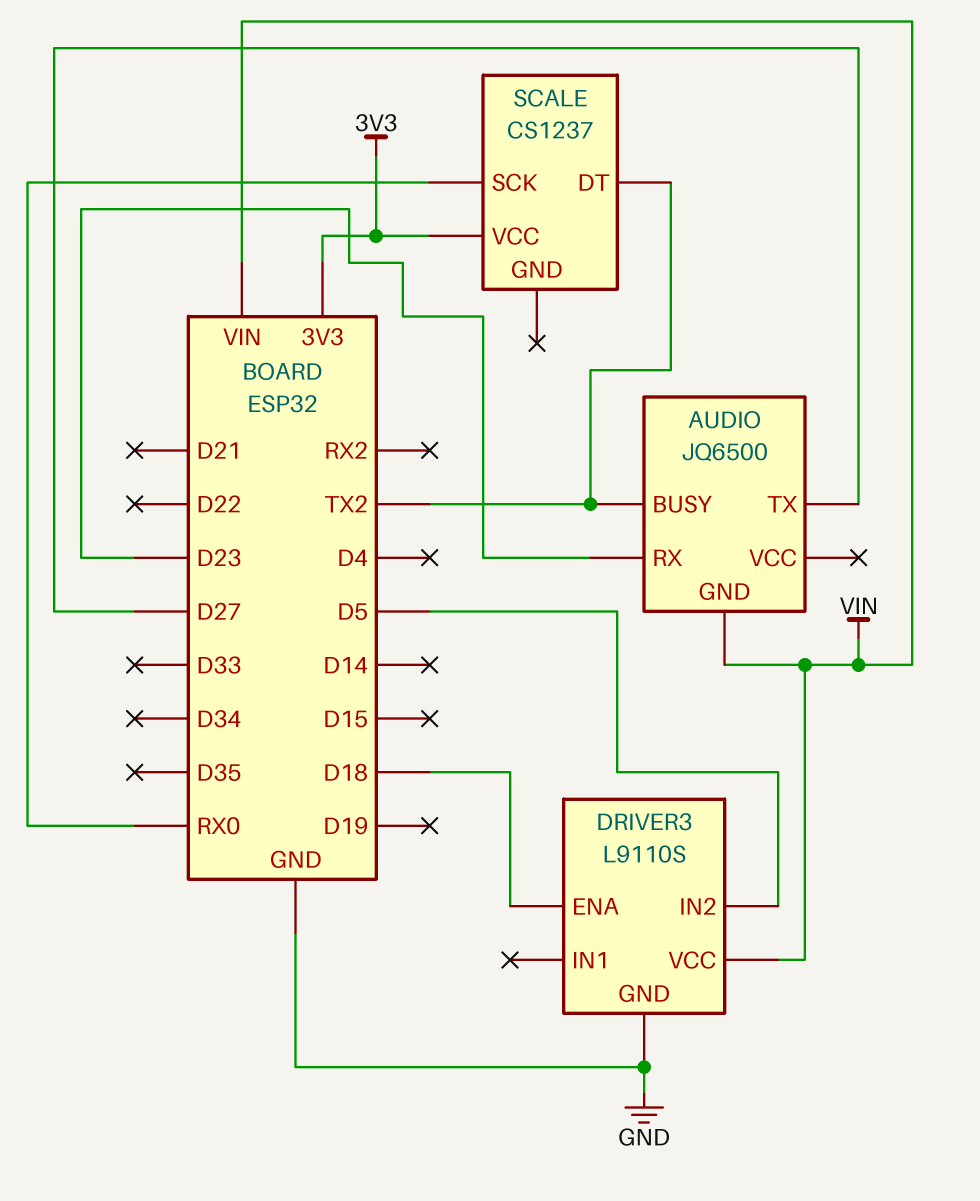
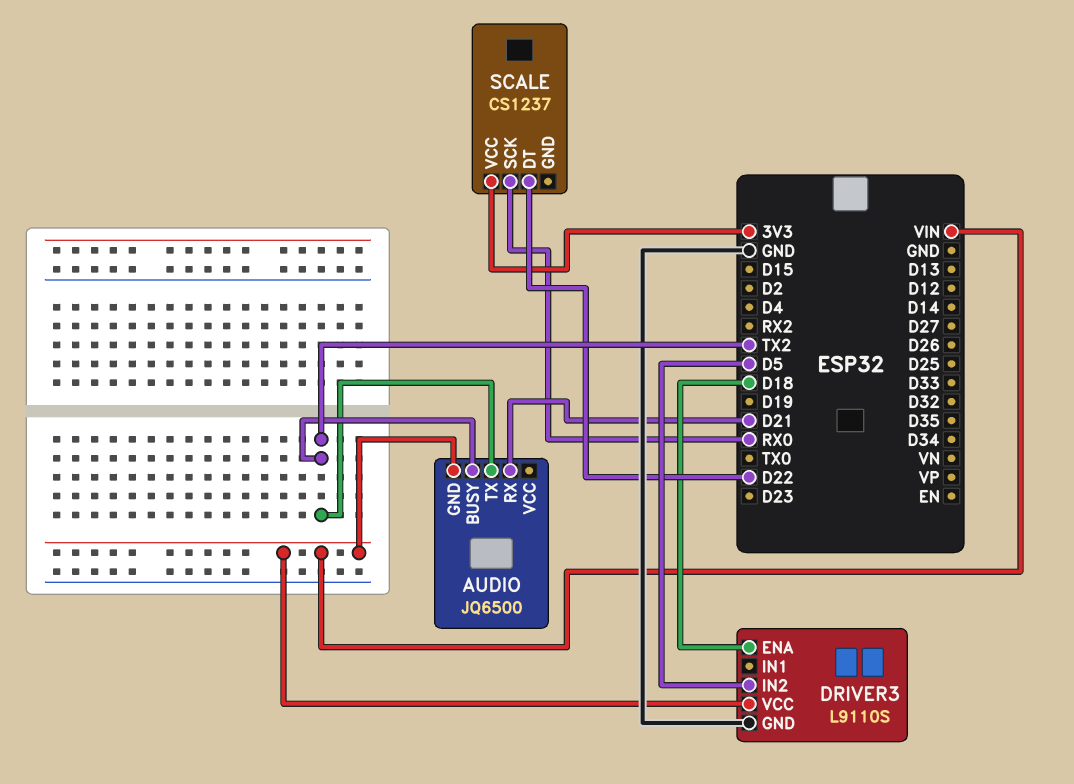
AUDIO pin RX: D23 -> D21
AUDIO pin TX: D27 -> TX2
SCALE pin DT: TX2 -> D22

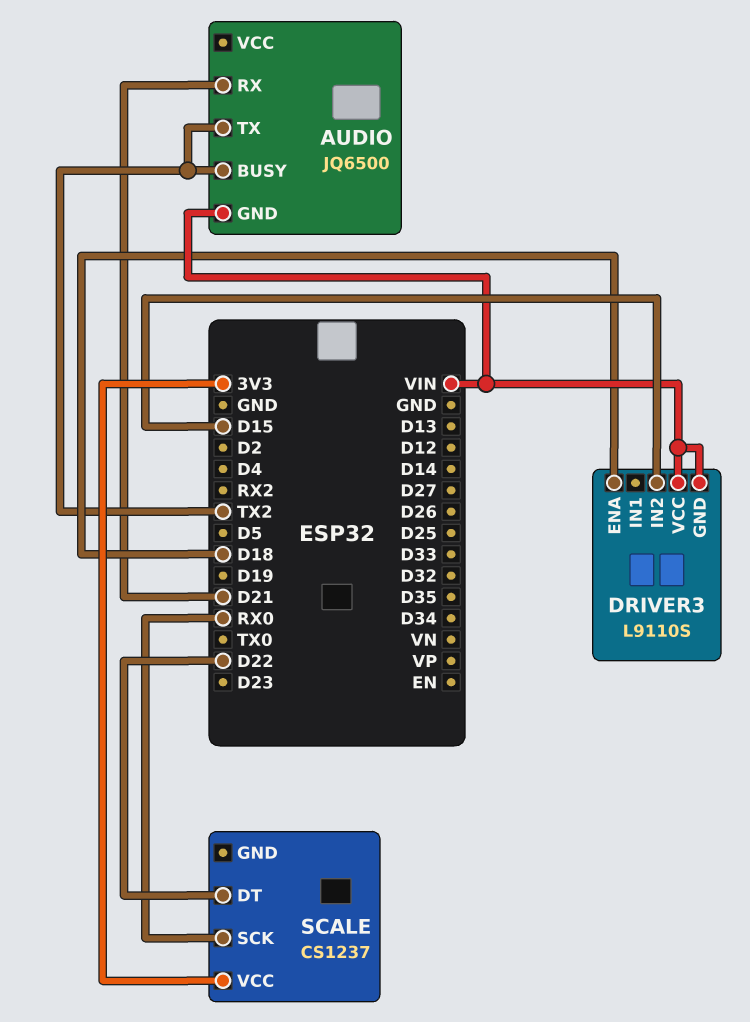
DRIVER3 pin GND: GND -> VIN
DRIVER3 pin IN2: D5 -> D15

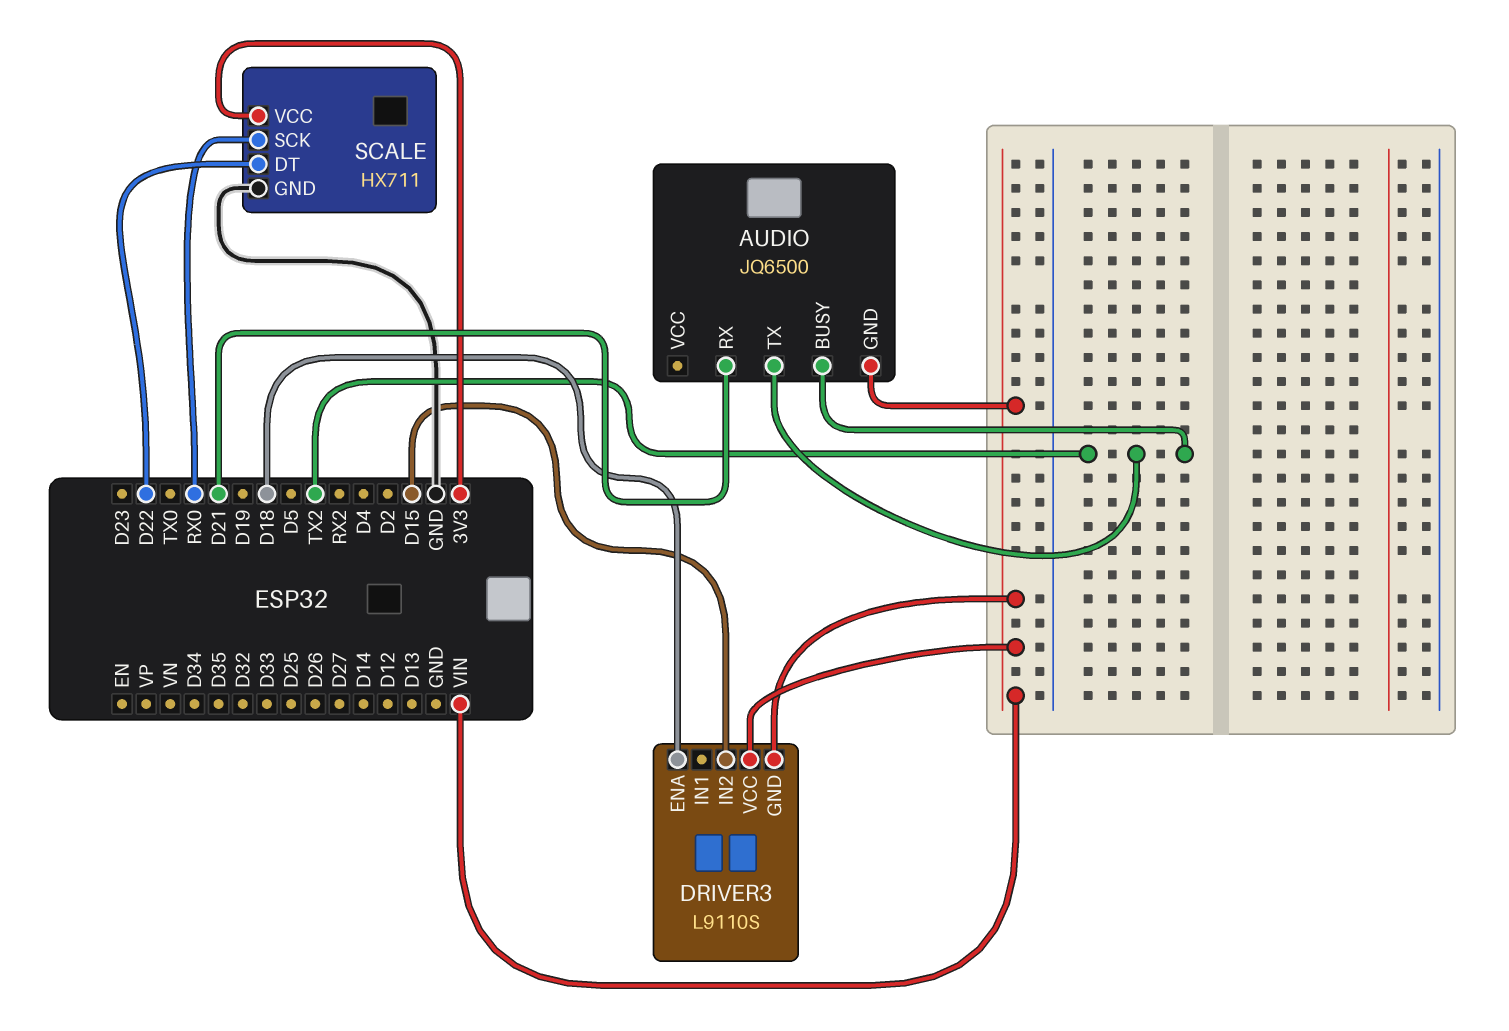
SCALE: CS1237 -> HX711
SCALE pin GND: none -> GND

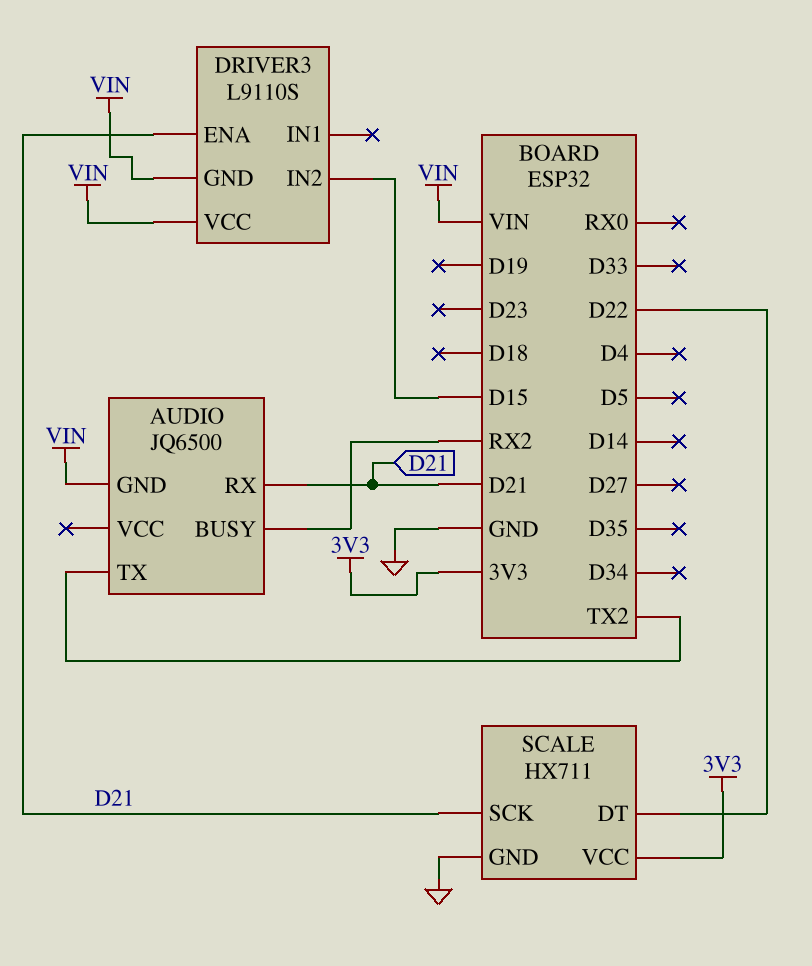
AUDIO pin BUSY: TX2 -> RX2
DRIVER3 pin ENA: D18 -> D21
SCALE pin SCK: RX0 -> D21

